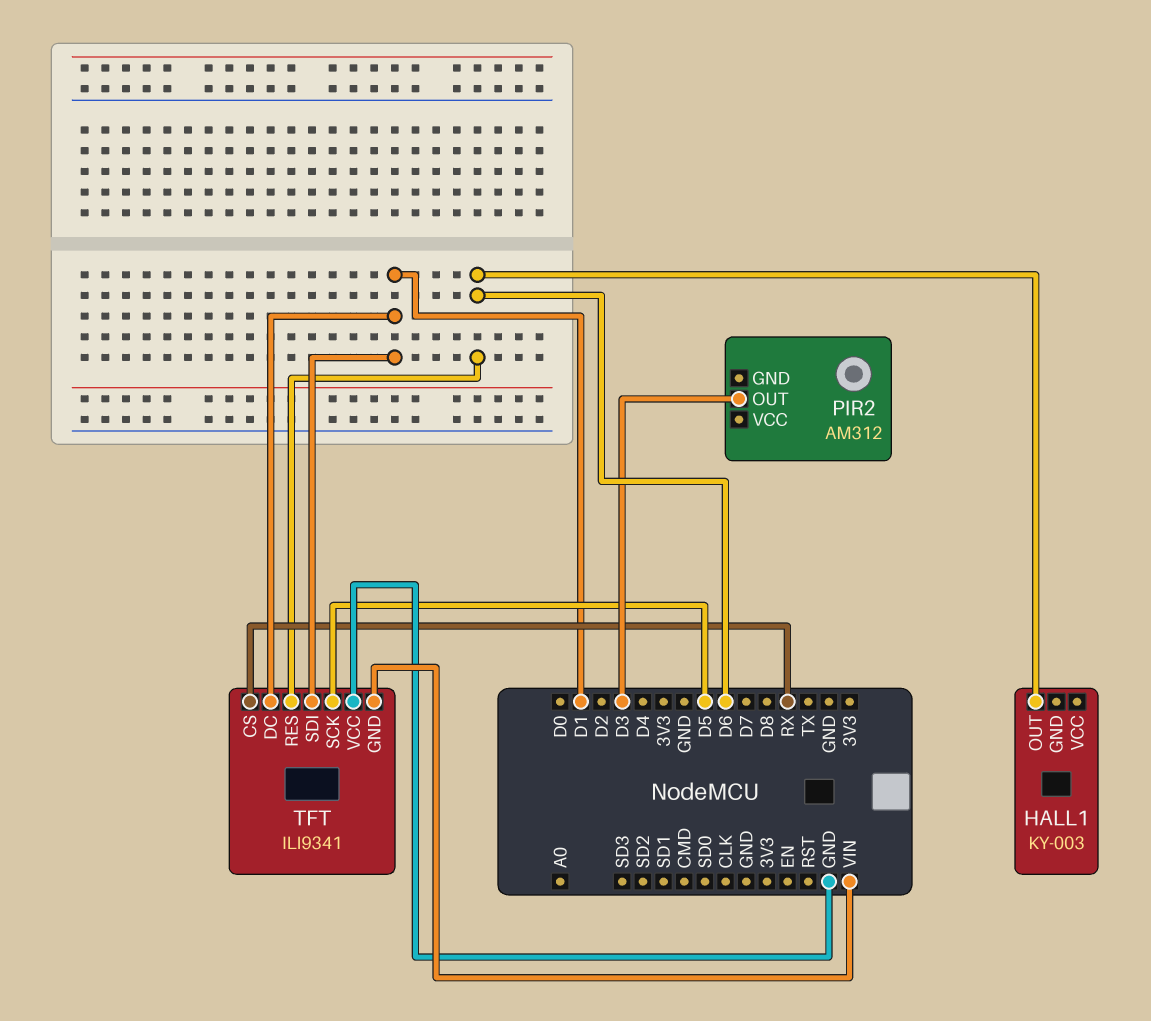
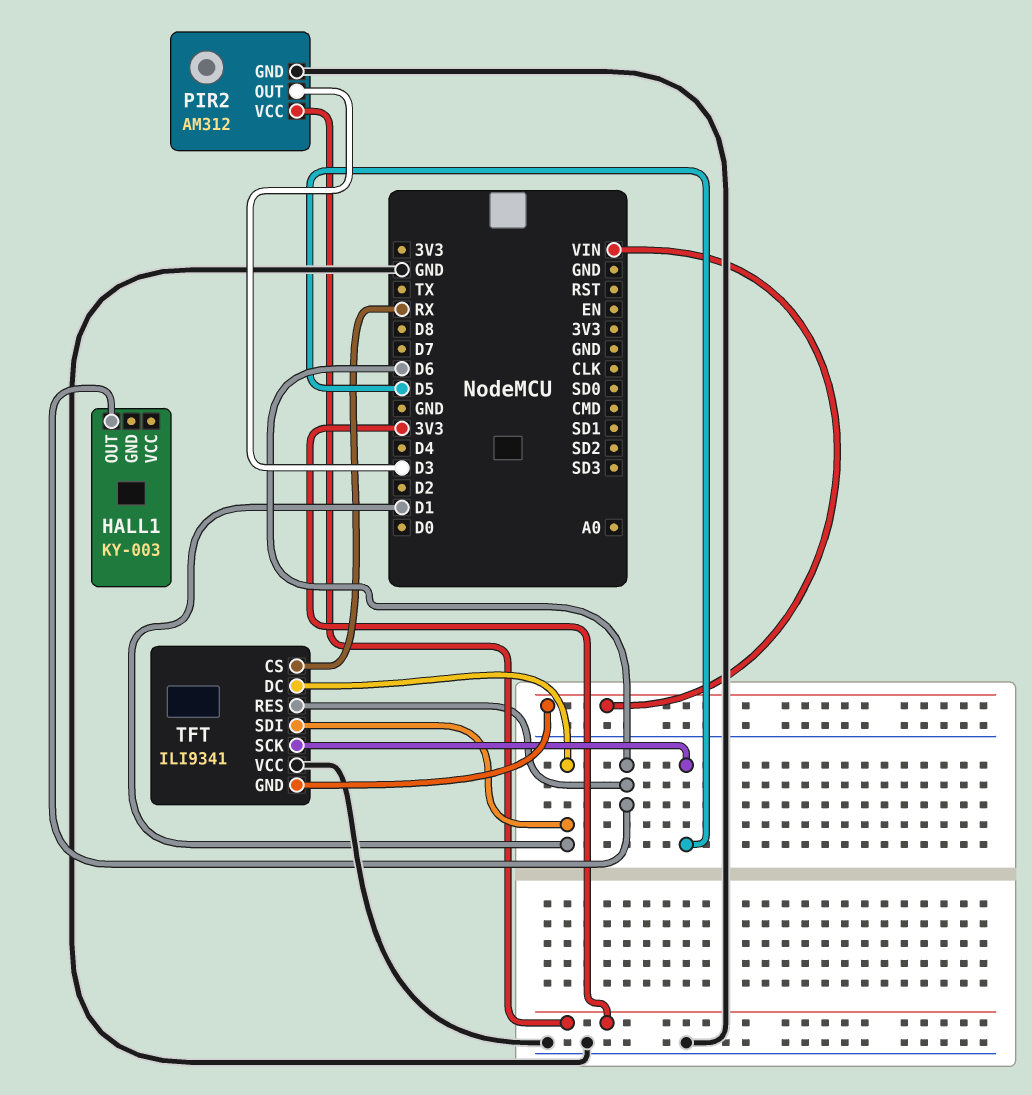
PIR2 pin GND: none -> GND
PIR2 pin VCC: none -> 3V3

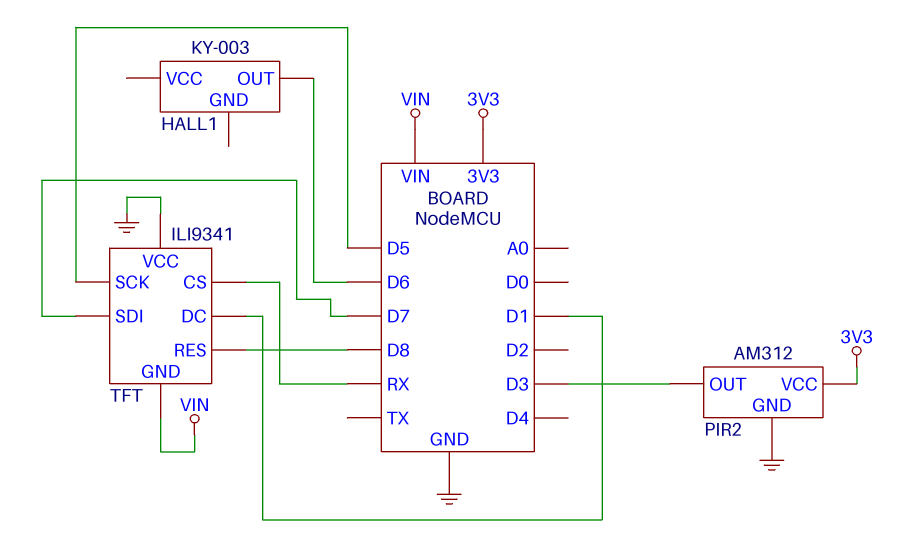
TFT pin RES: D6 -> D8
TFT pin SDI: D1 -> D7

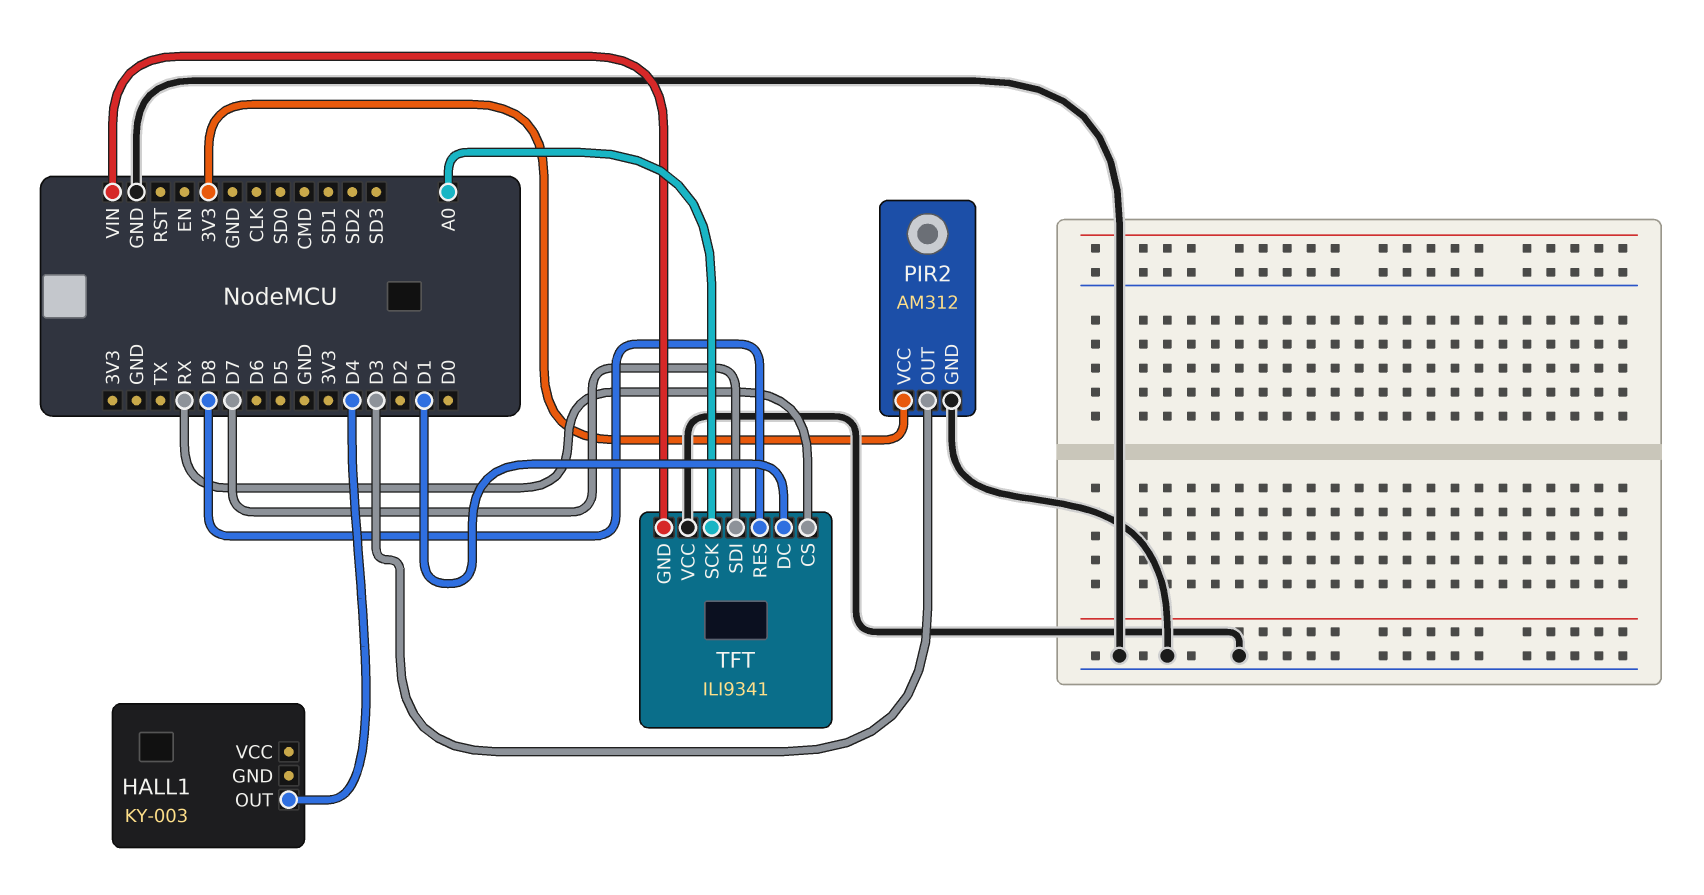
HALL1 pin OUT: D6 -> D4
TFT pin SCK: D5 -> A0

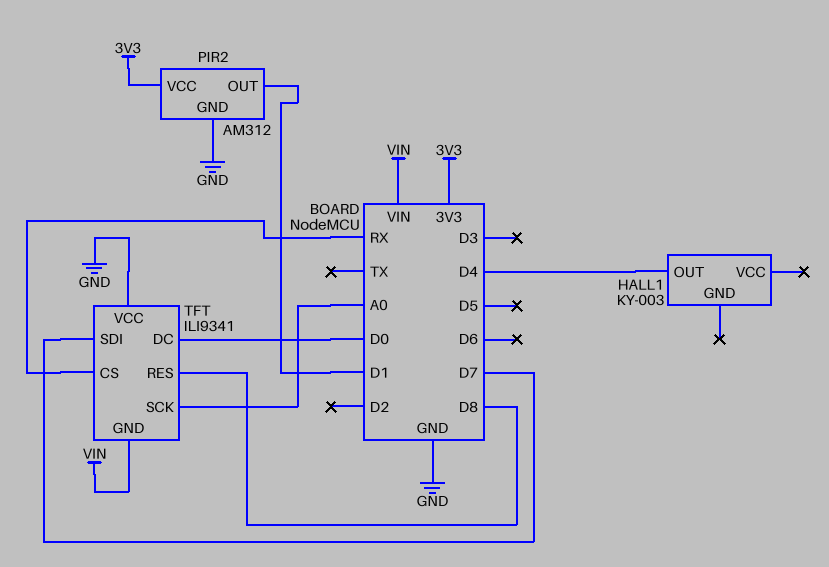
PIR2 pin OUT: D3 -> D1
TFT pin DC: D1 -> D0

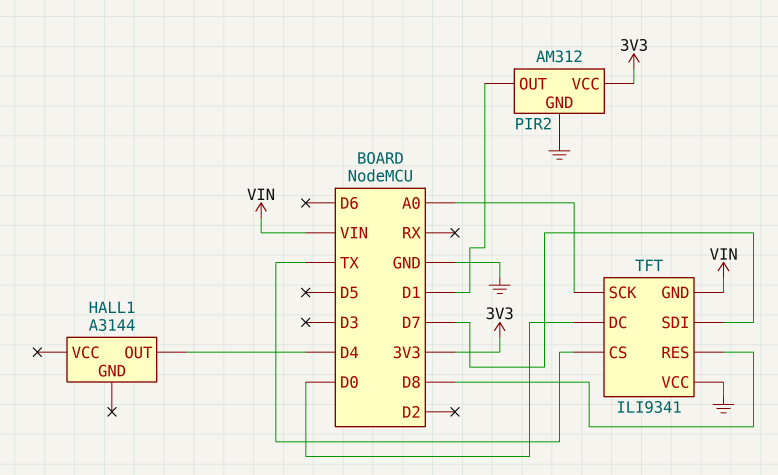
HALL1: KY-003 -> A3144
TFT pin CS: RX -> TX

